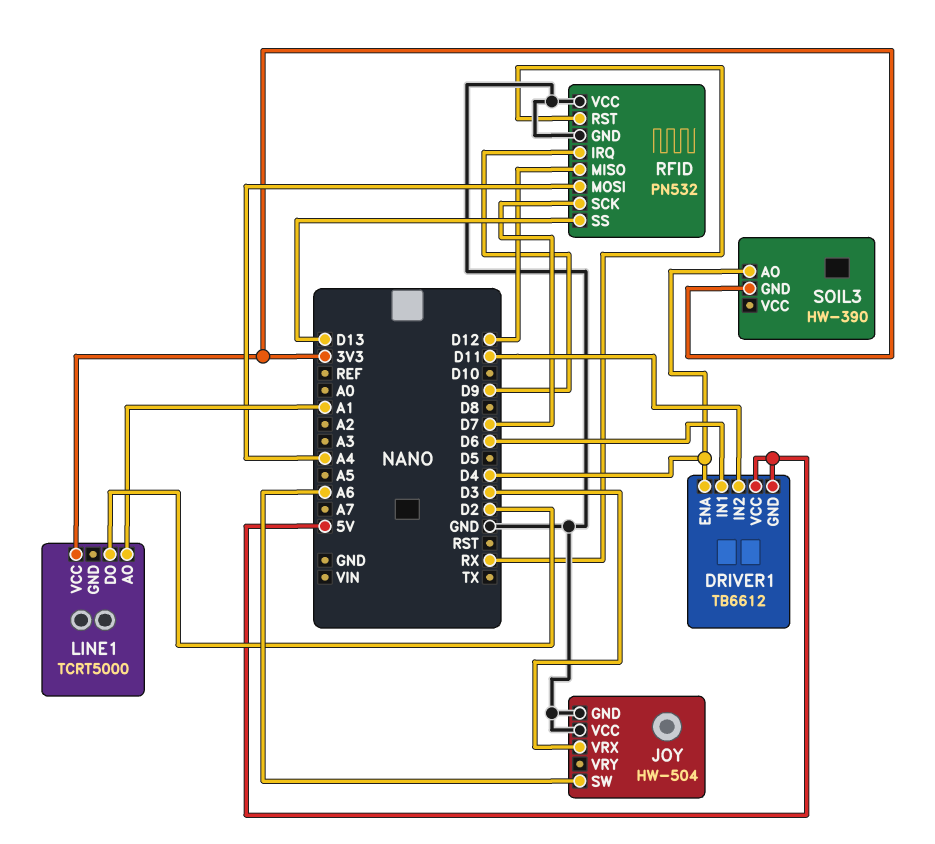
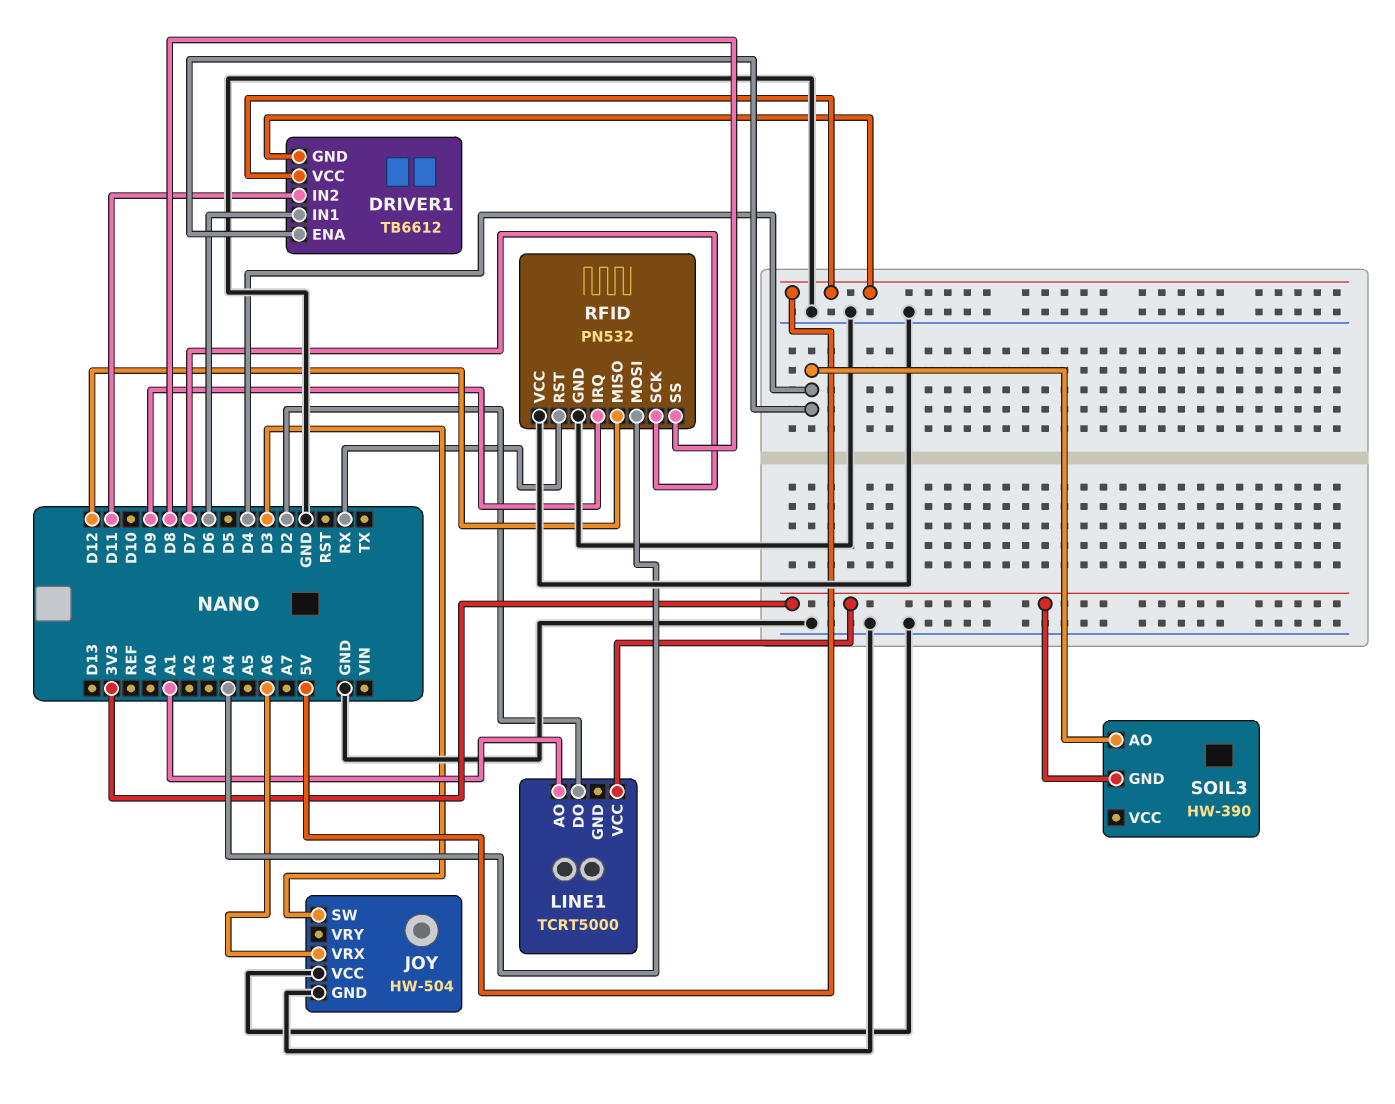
JOY pin SW: A6 -> D3
JOY pin VRX: D3 -> A6
RFID pin SS: D13 -> D8

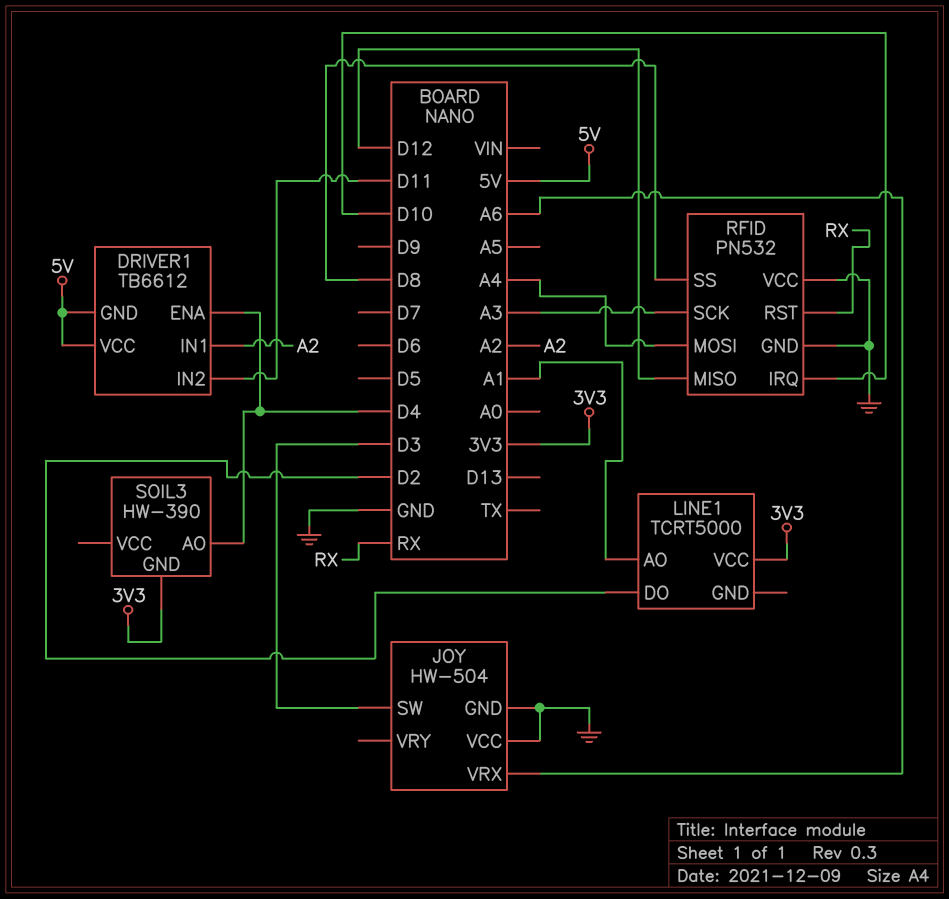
DRIVER1 pin IN1: D6 -> A2
RFID pin IRQ: D9 -> D10
RFID pin SCK: D7 -> A3

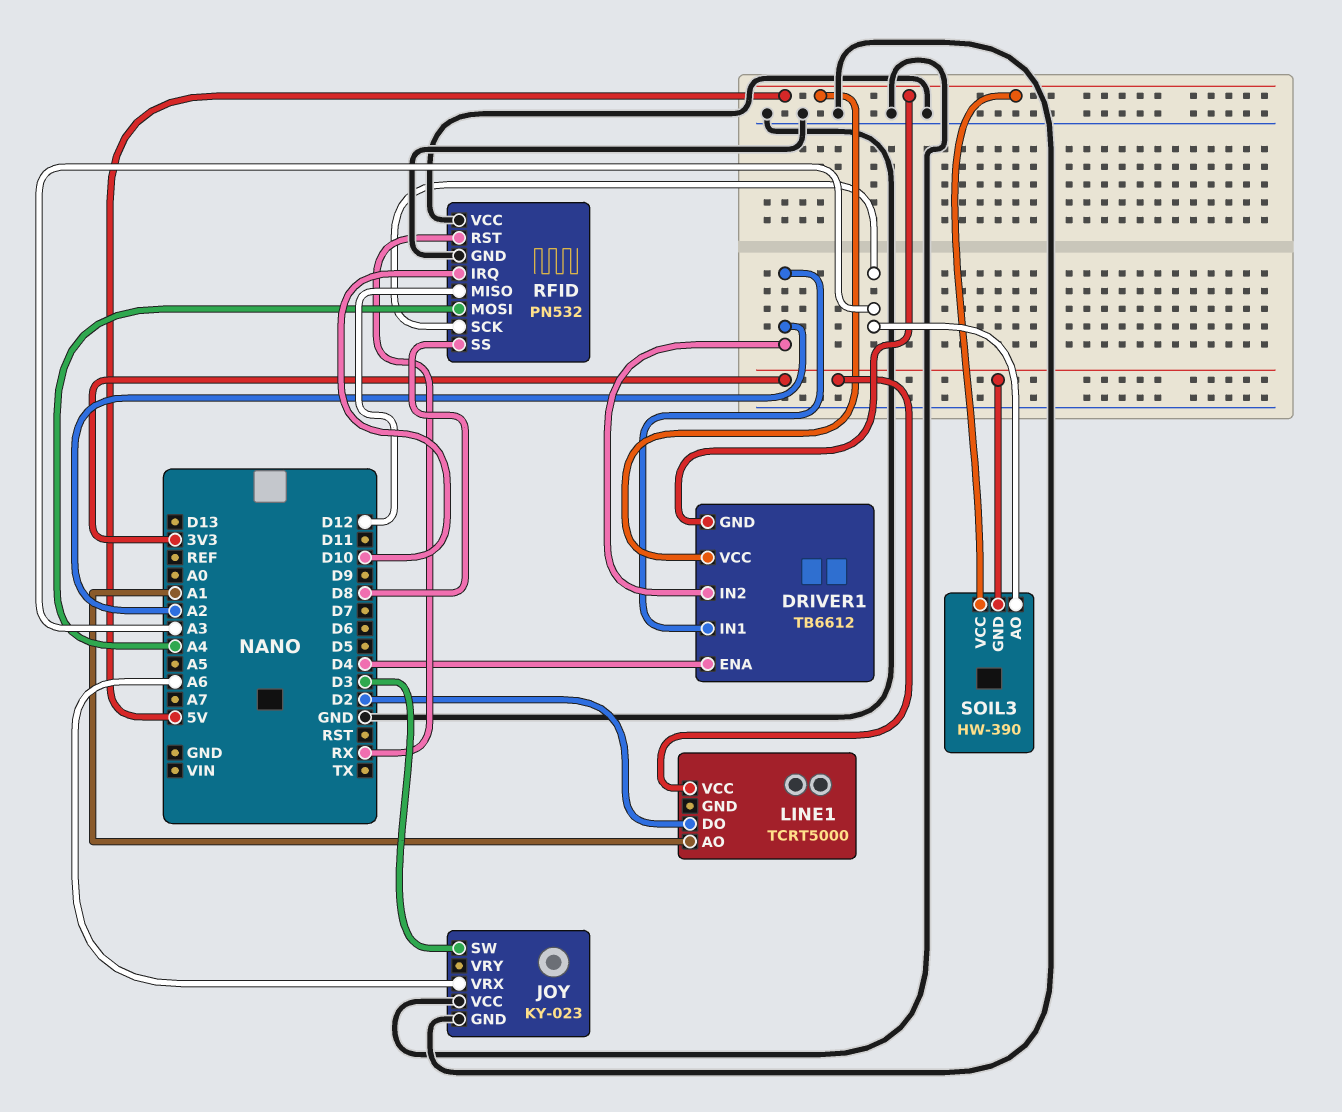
DRIVER1 pin IN2: D11 -> A2
JOY: HW-504 -> KY-023
SOIL3 pin AO: D4 -> A3
SOIL3 pin VCC: none -> 5V

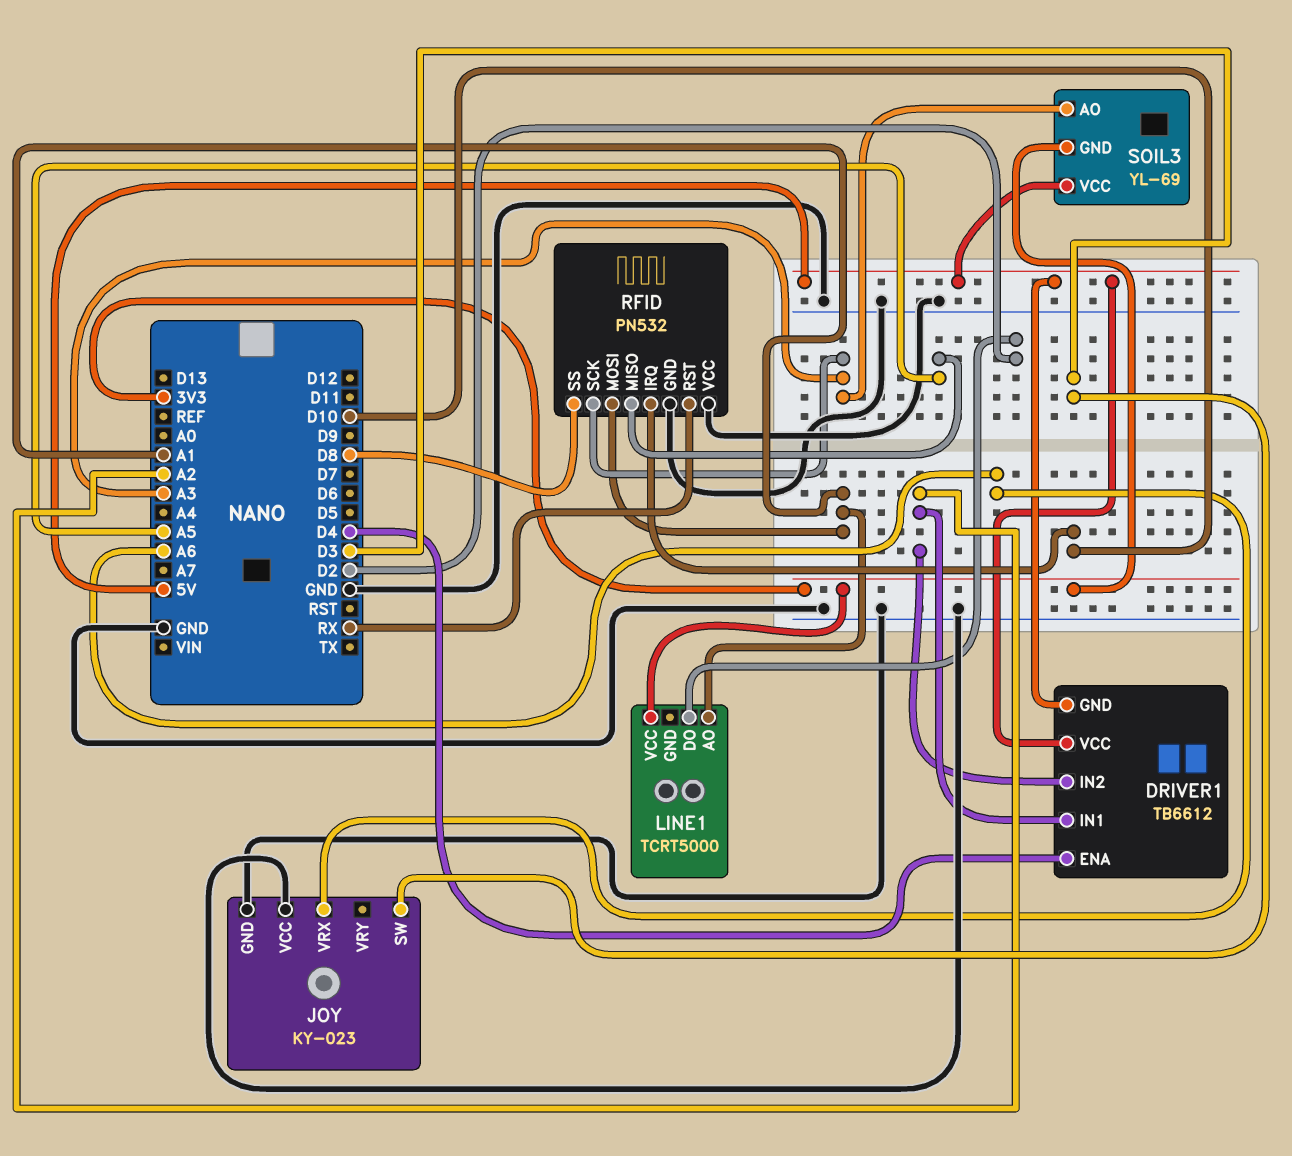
RFID pin MISO: D12 -> A5
RFID pin MOSI: A4 -> A1
SOIL3: HW-390 -> YL-69

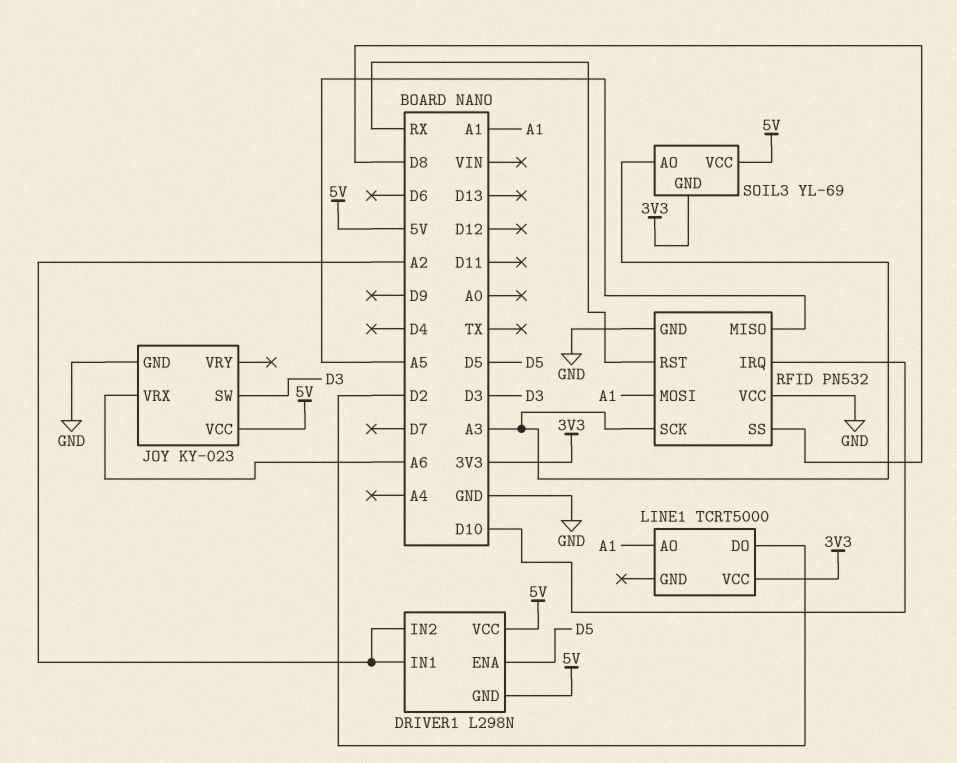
DRIVER1: TB6612 -> L298N
DRIVER1 pin ENA: D4 -> D5
JOY pin VCC: GND -> 5V

